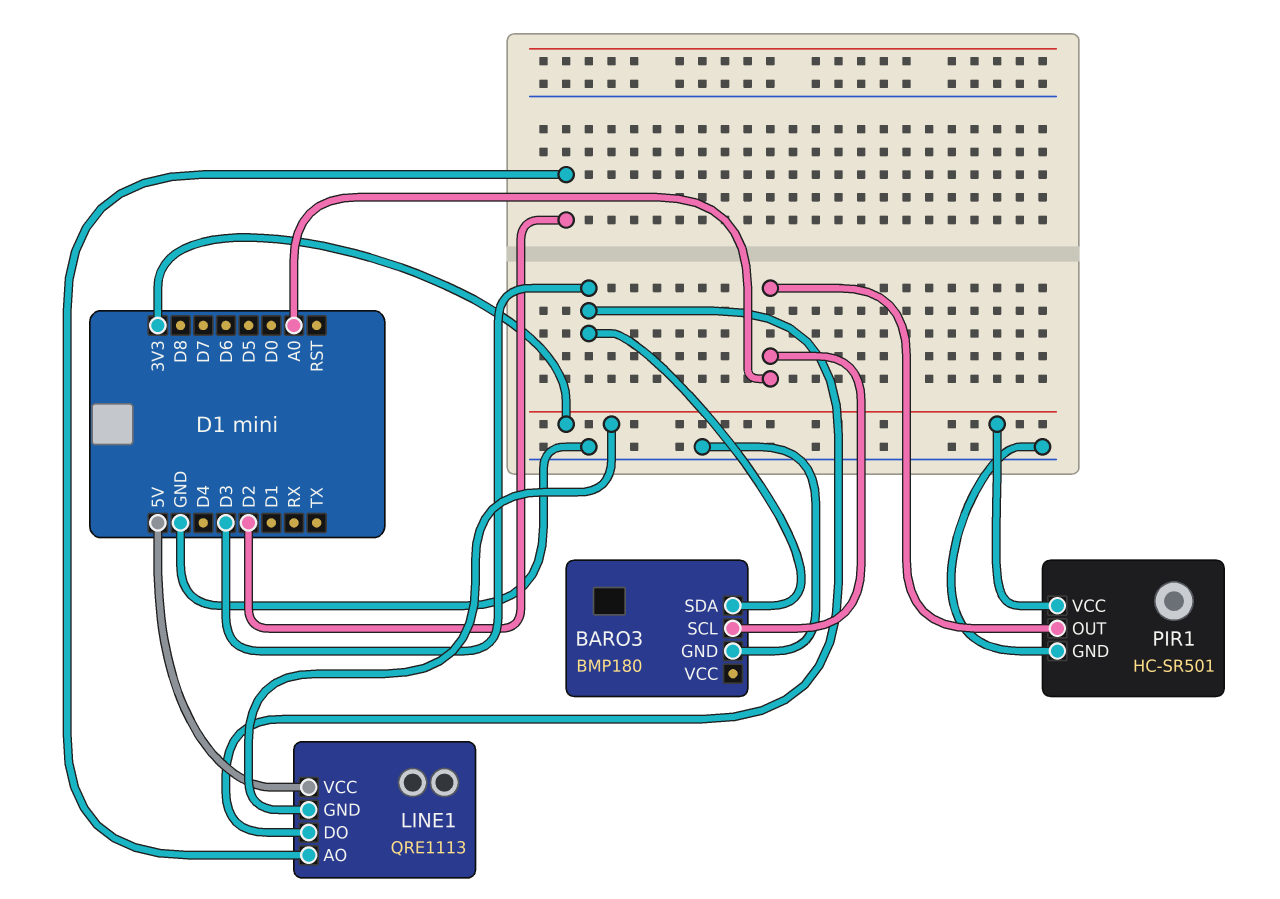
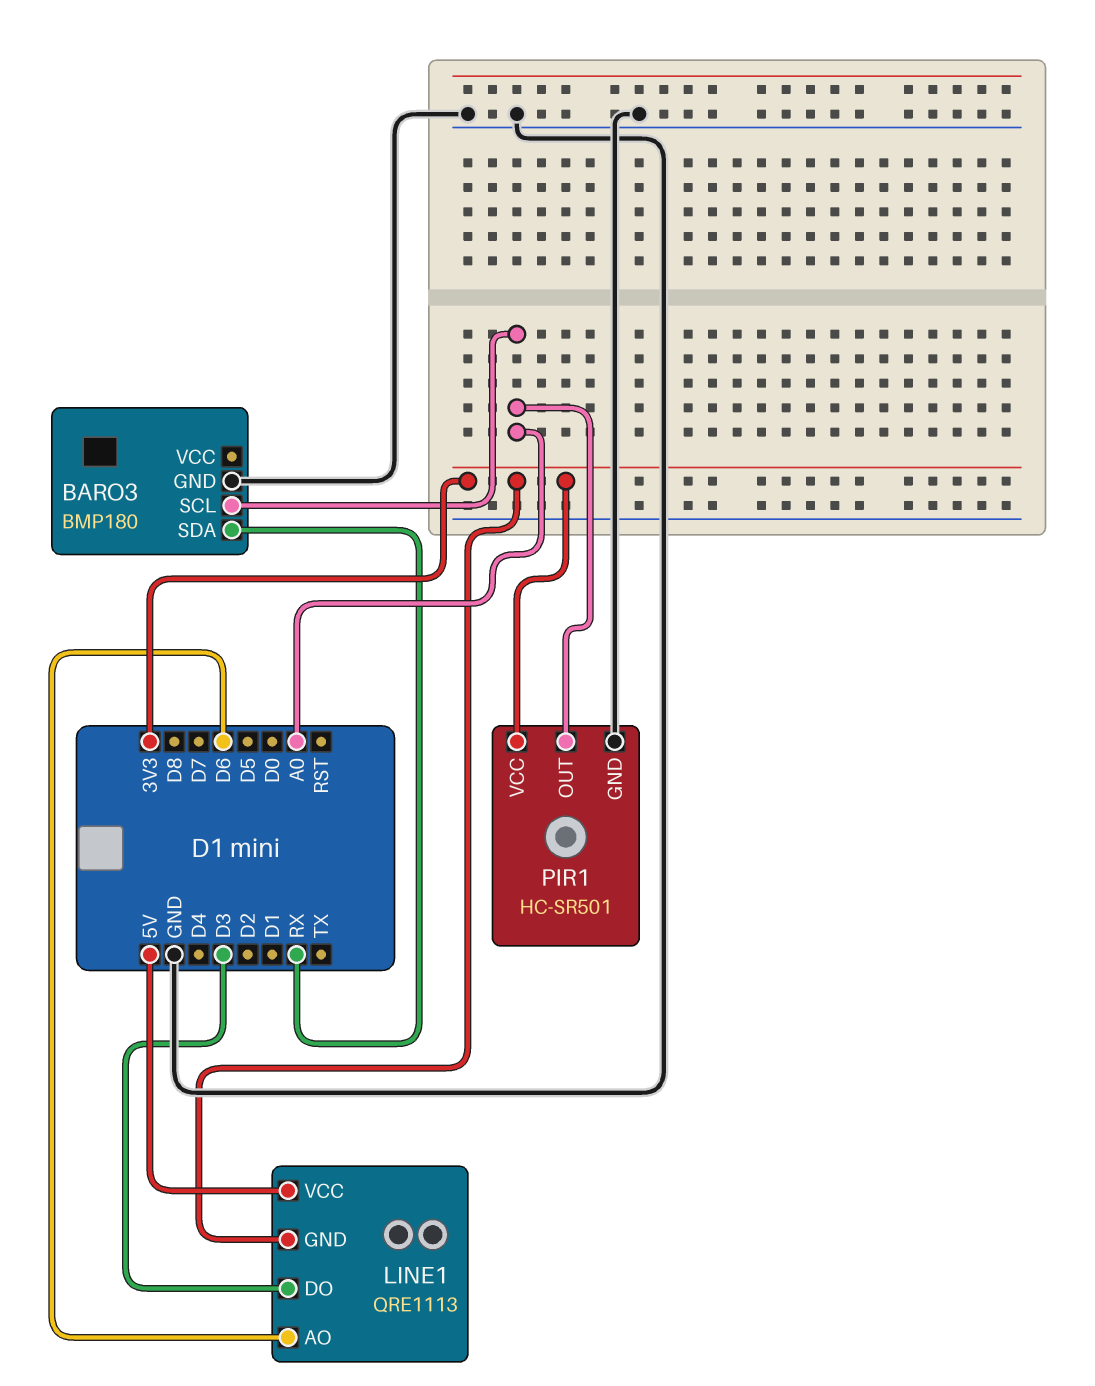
BARO3 pin SDA: D3 -> RX
LINE1 pin AO: D2 -> D6

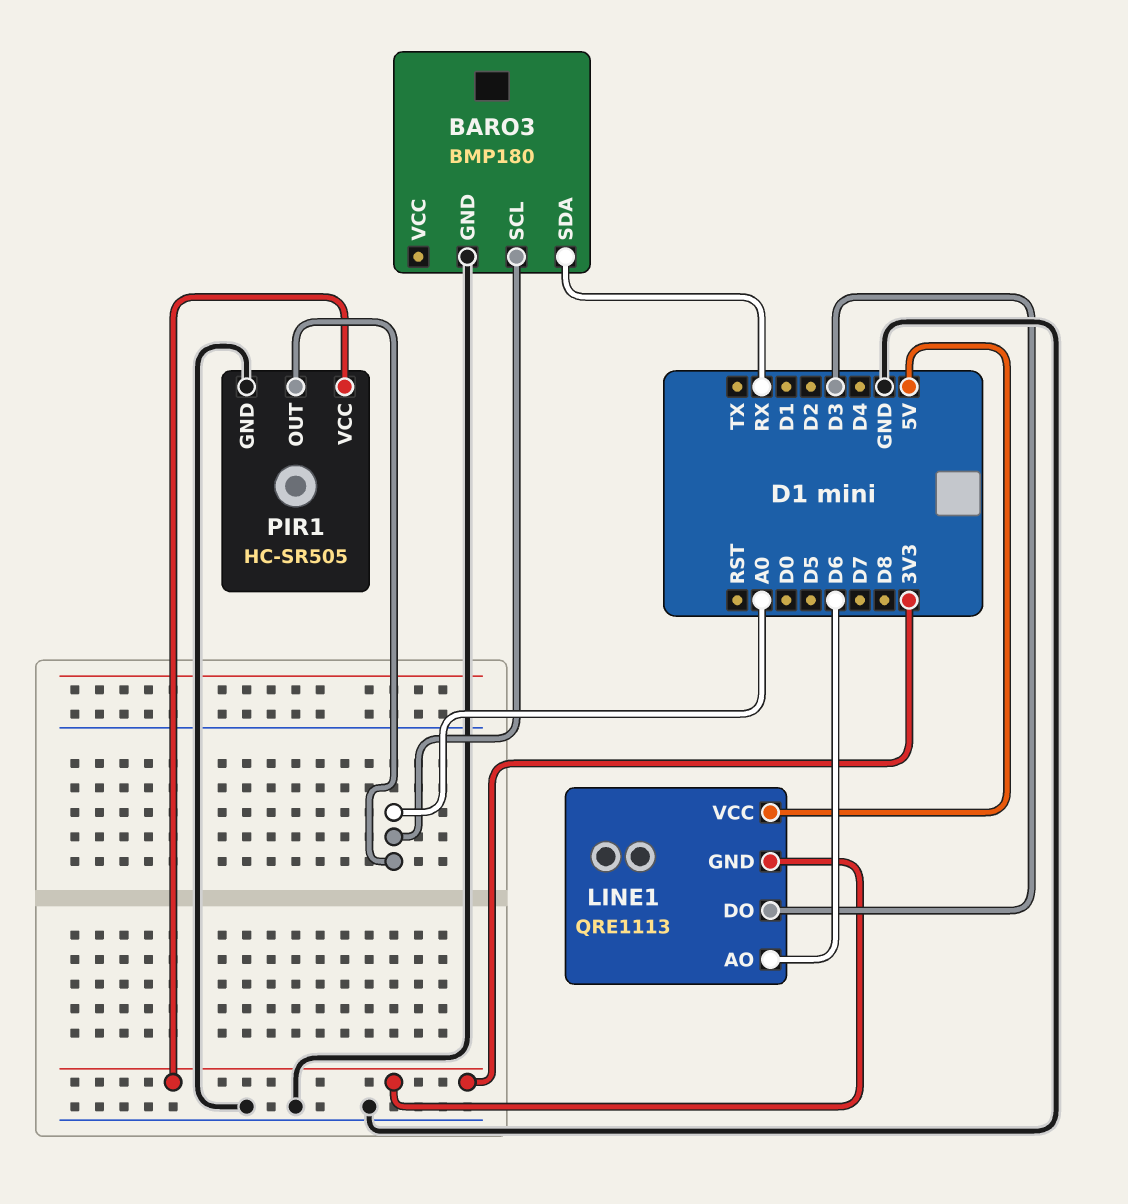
PIR1: HC-SR501 -> HC-SR505

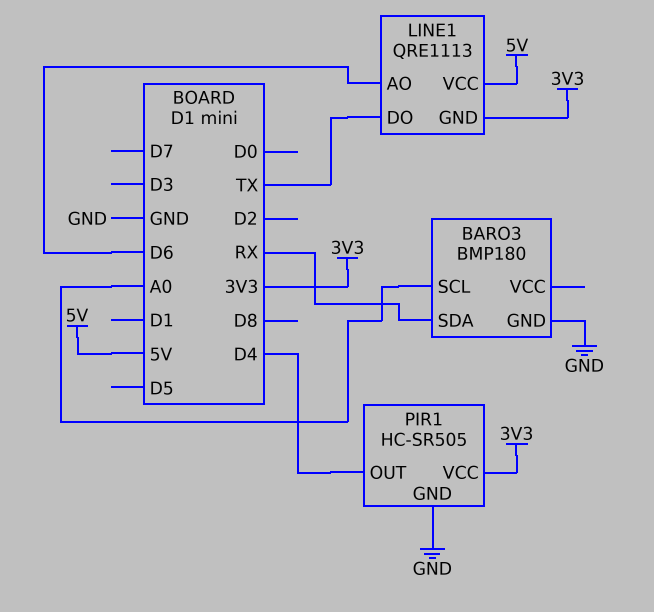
LINE1 pin DO: D3 -> TX
PIR1 pin OUT: A0 -> D4

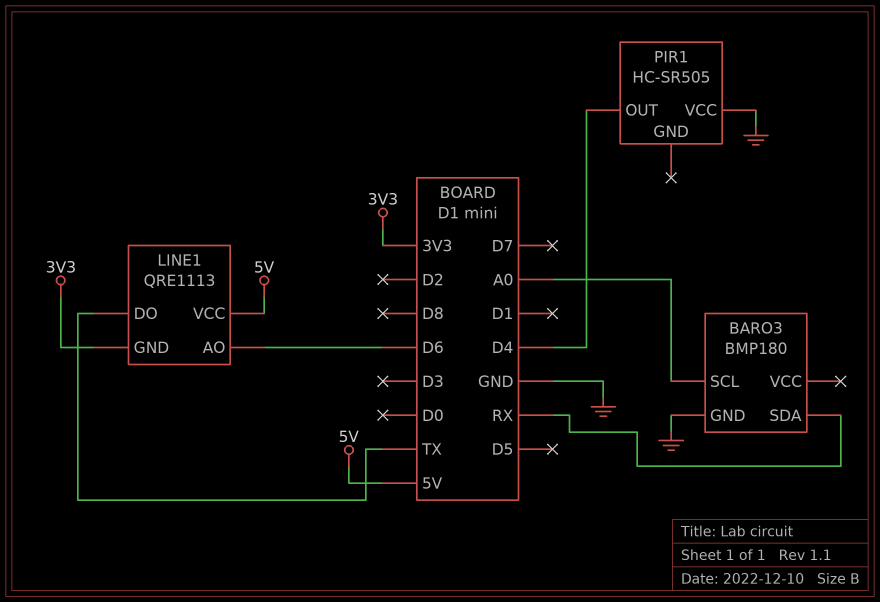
PIR1 pin GND: GND -> none
PIR1 pin VCC: 3V3 -> GND

